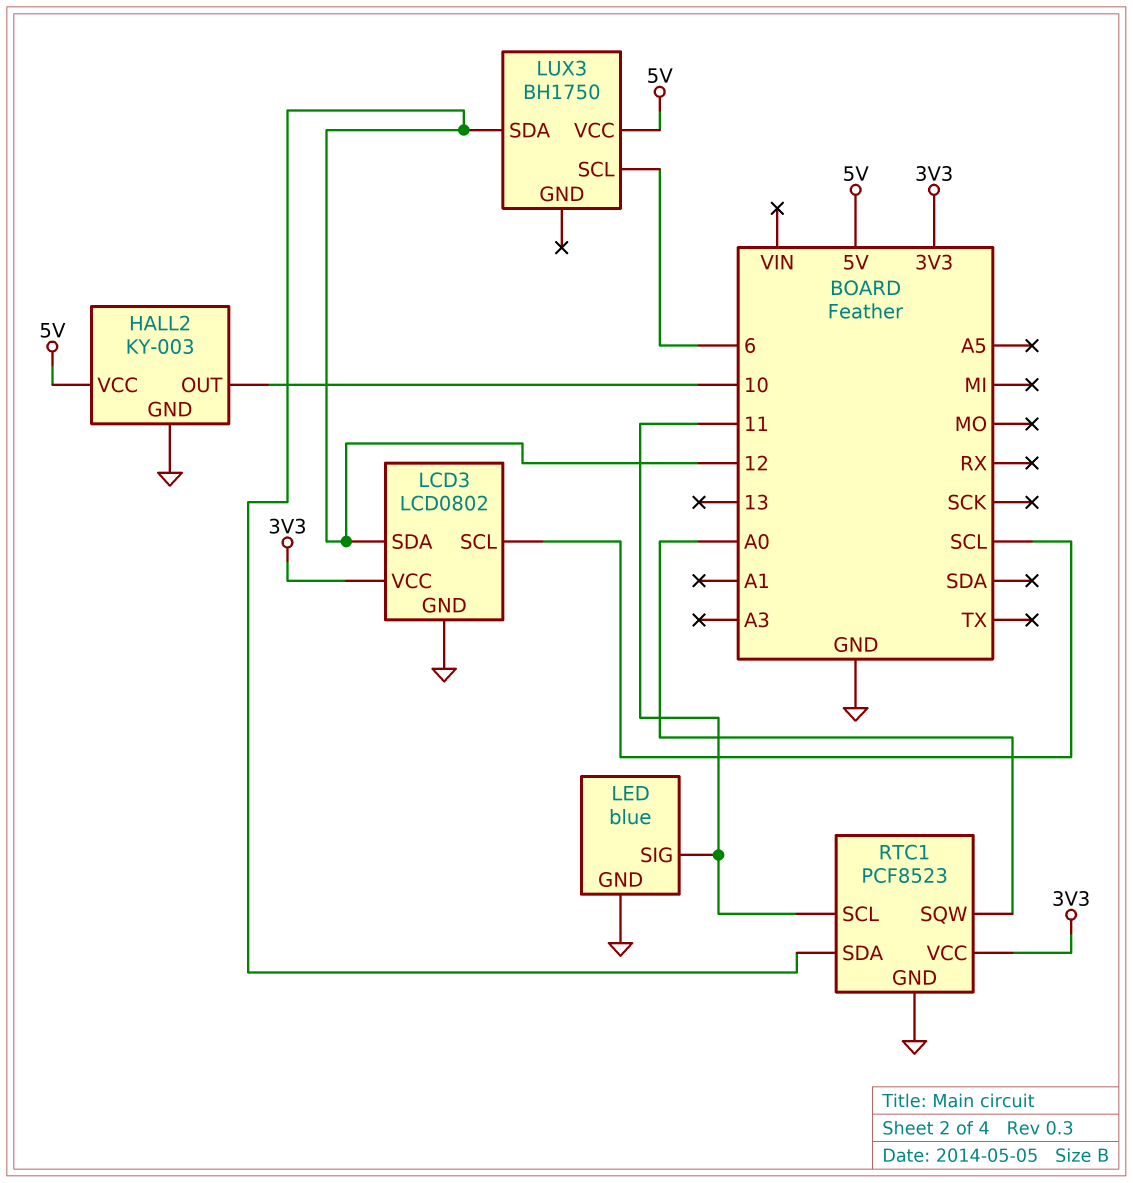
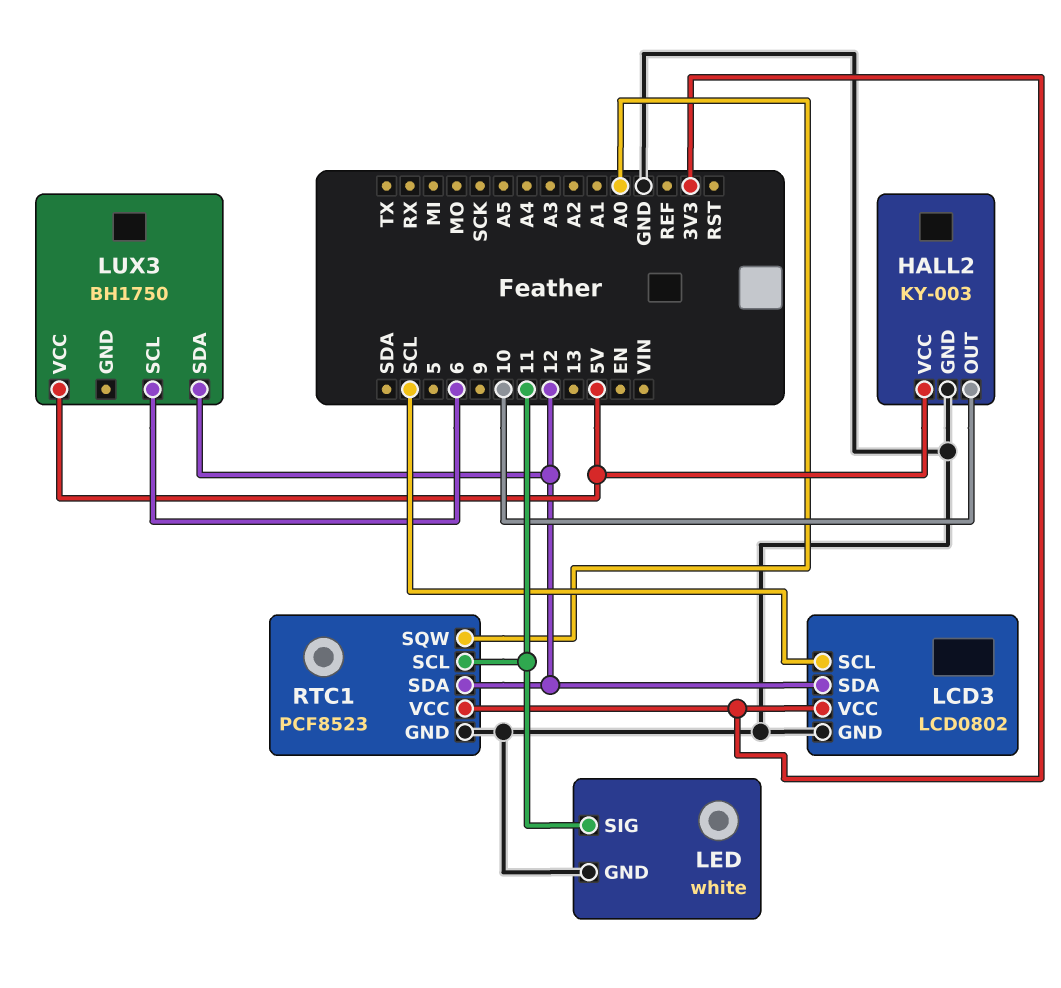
LED: blue -> white

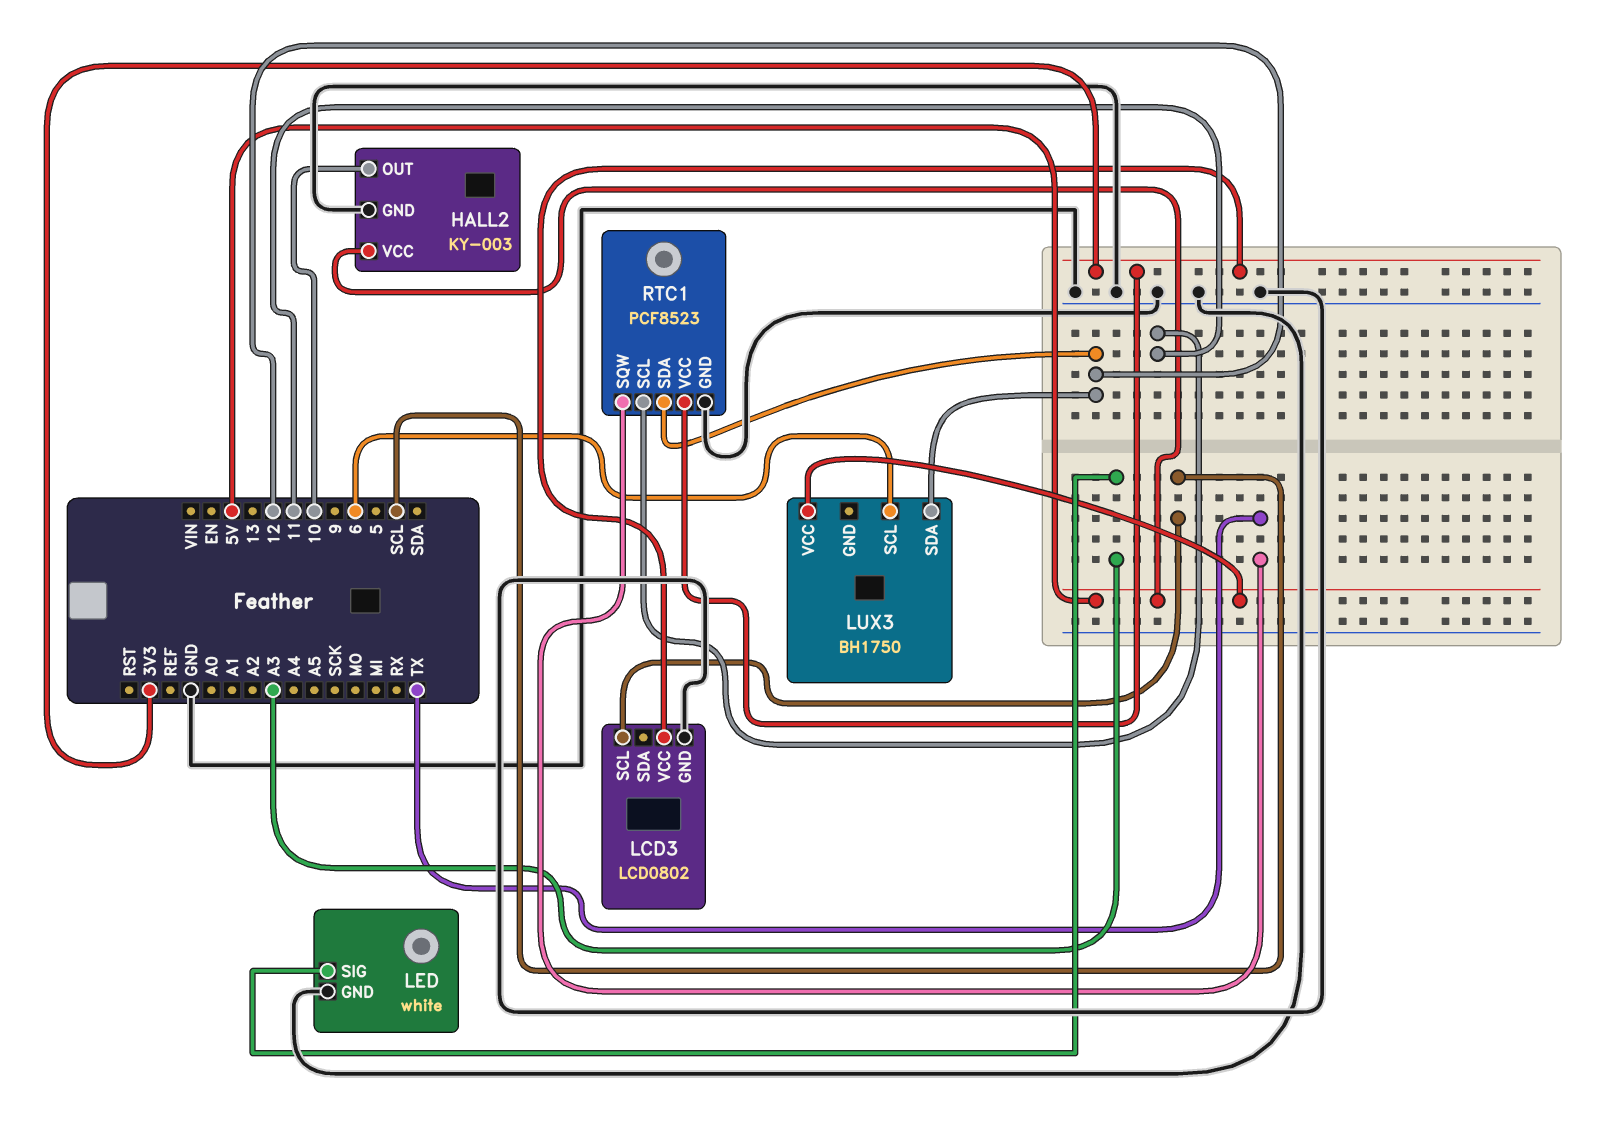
LCD3 pin SDA: 12 -> none
LED pin SIG: 11 -> A3
RTC1 pin SQW: A0 -> TX

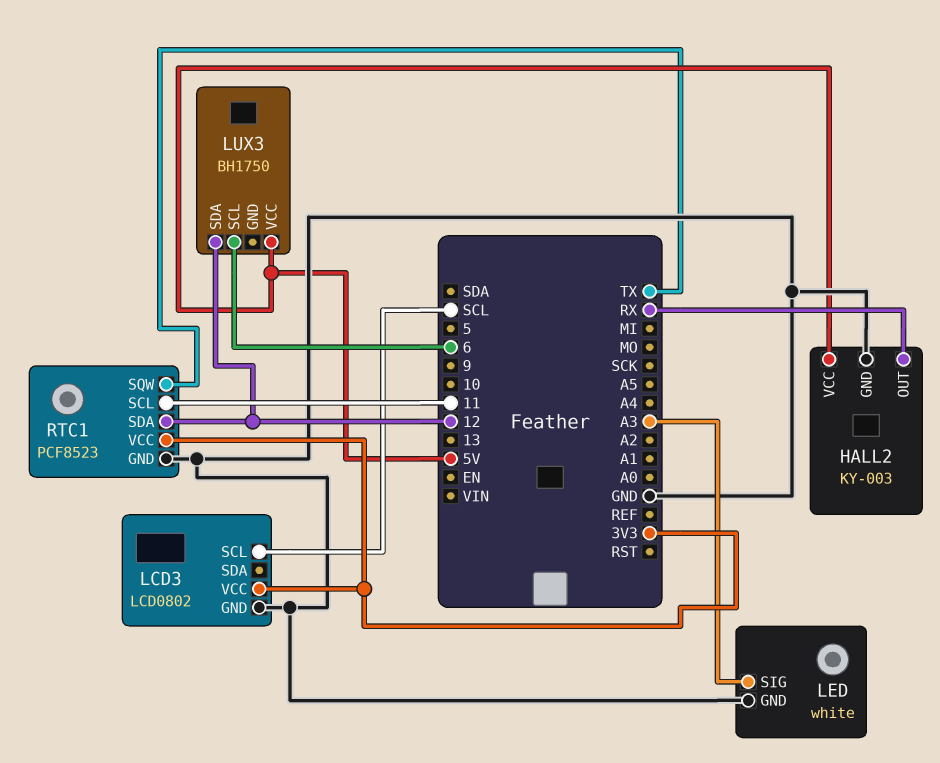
HALL2 pin OUT: 10 -> RX

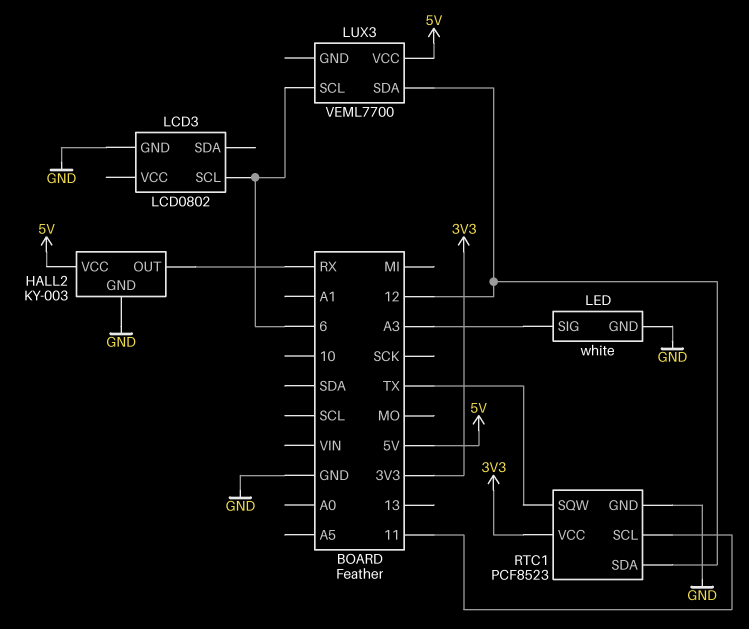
LCD3 pin SCL: SCL -> 6
LCD3 pin VCC: 3V3 -> none
LUX3: BH1750 -> VEML7700

